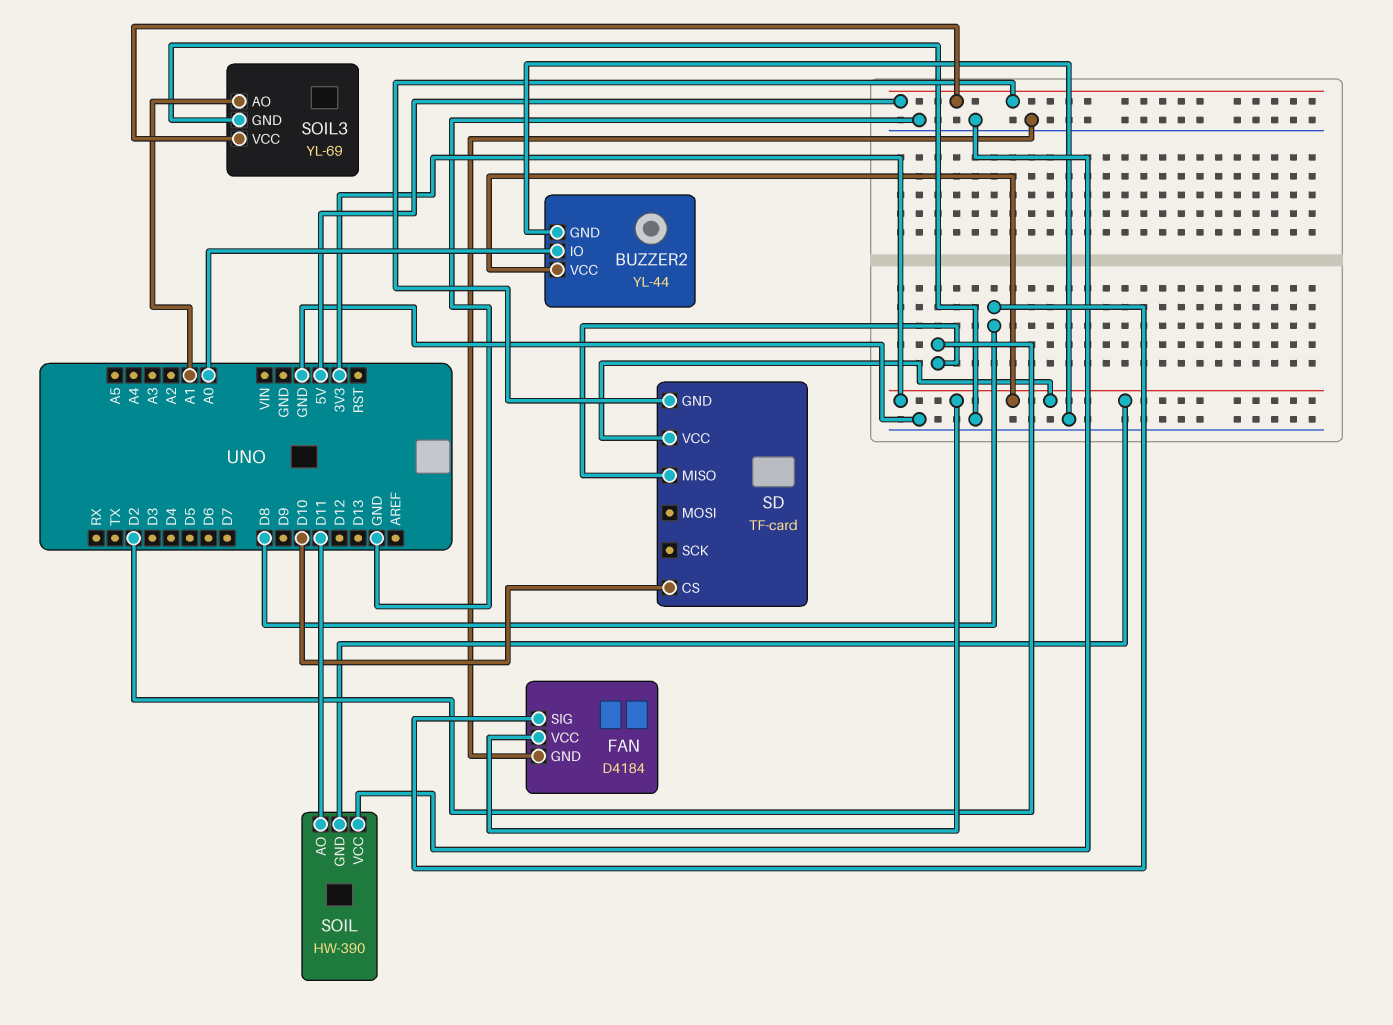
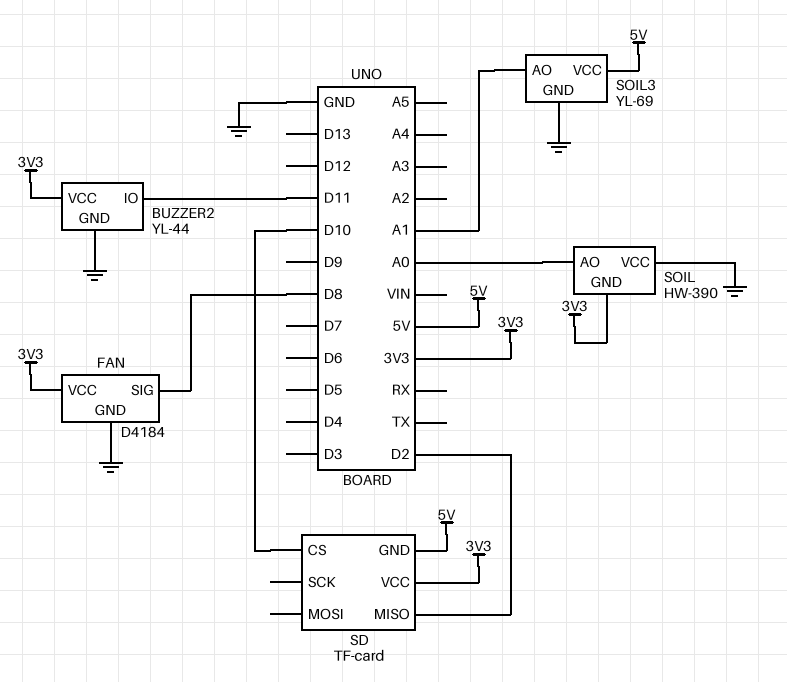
BUZZER2 pin IO: A0 -> D11
SOIL pin AO: D11 -> A0

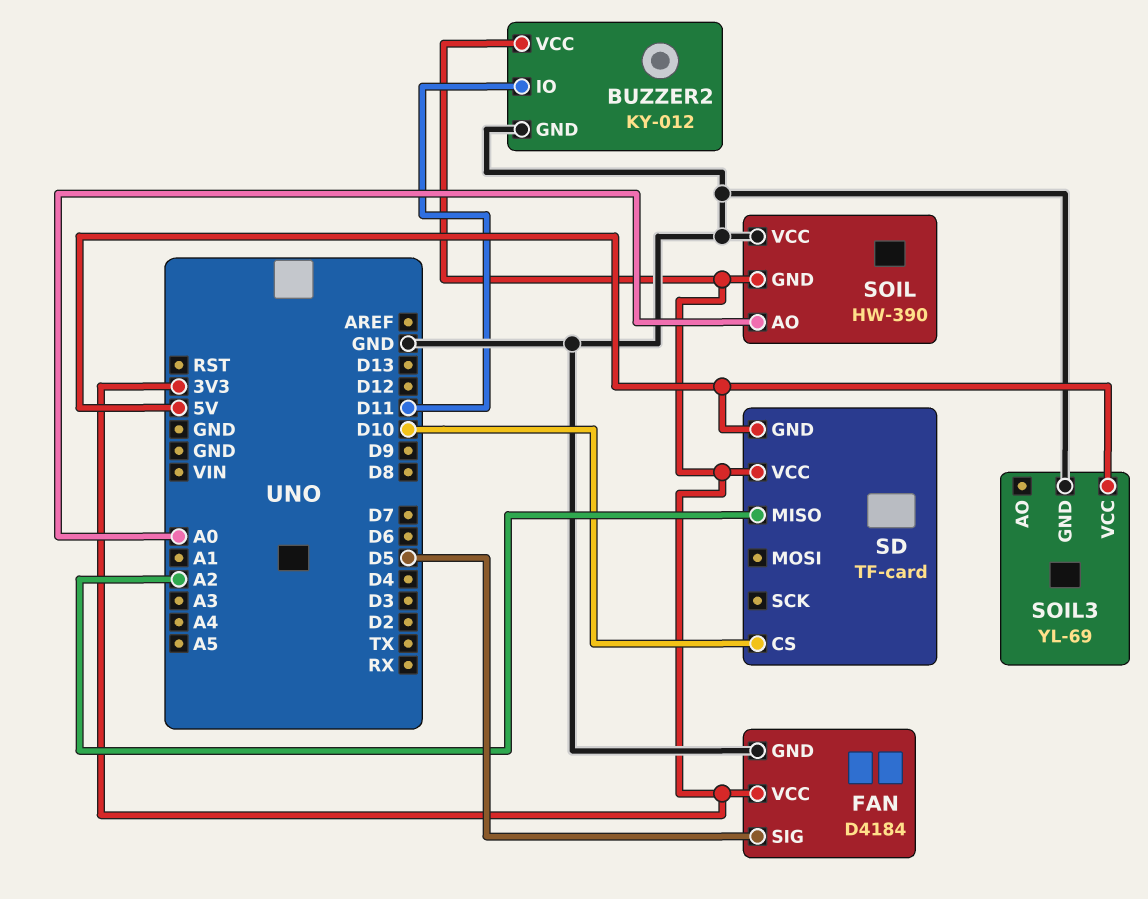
BUZZER2: YL-44 -> KY-012
FAN pin SIG: D8 -> D5
SD pin MISO: D2 -> A2
SOIL3 pin AO: A1 -> none

